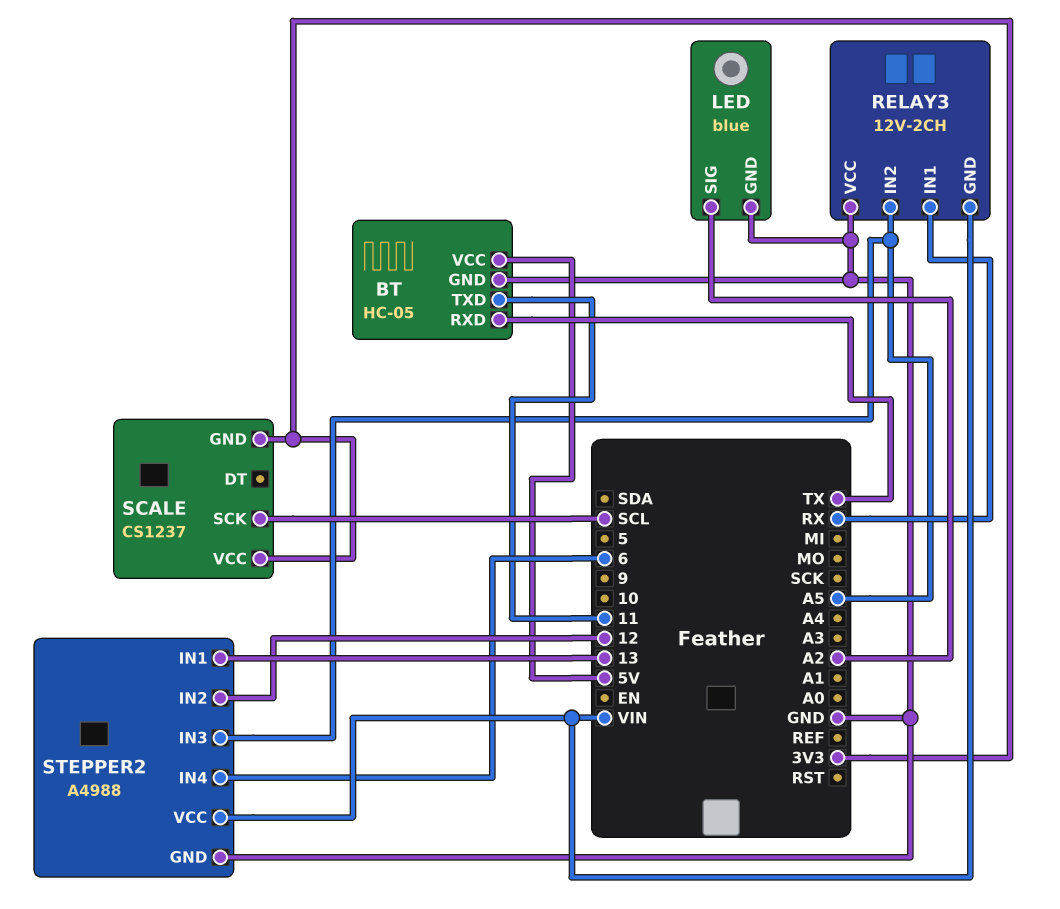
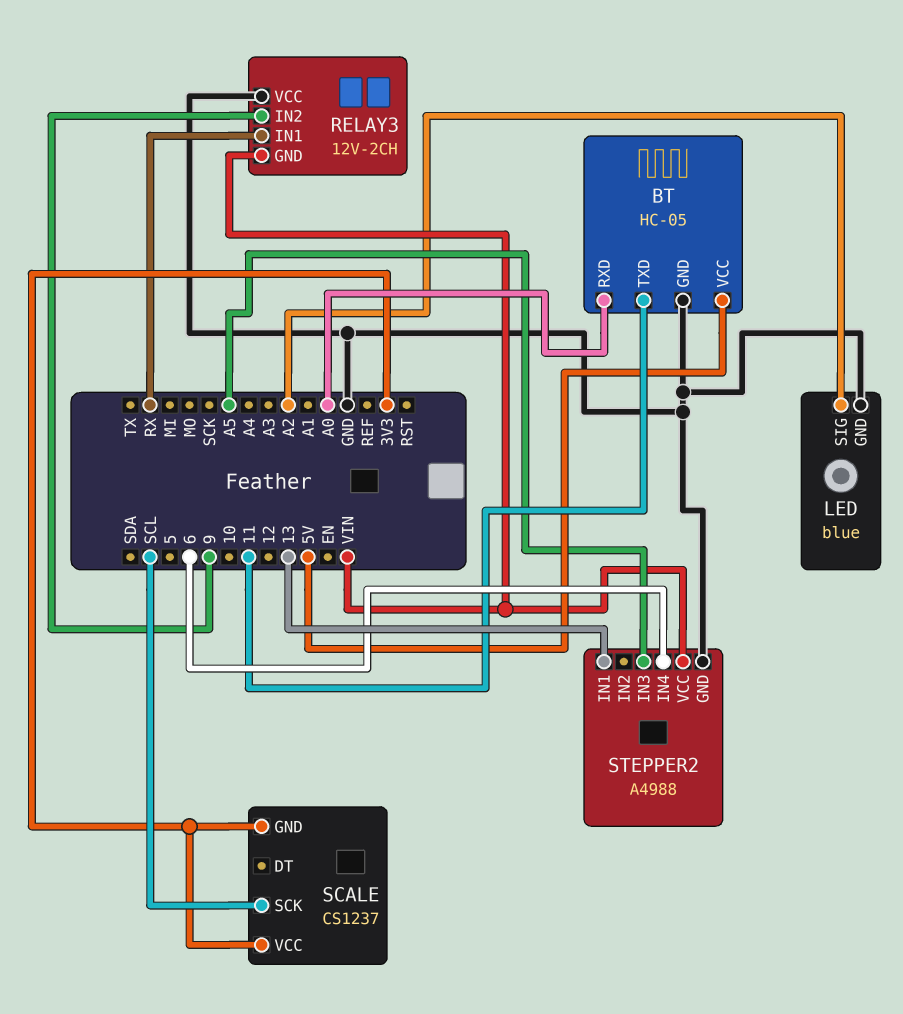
BT pin RXD: TX -> A0
RELAY3 pin IN2: A5 -> 9
STEPPER2 pin IN2: 12 -> none

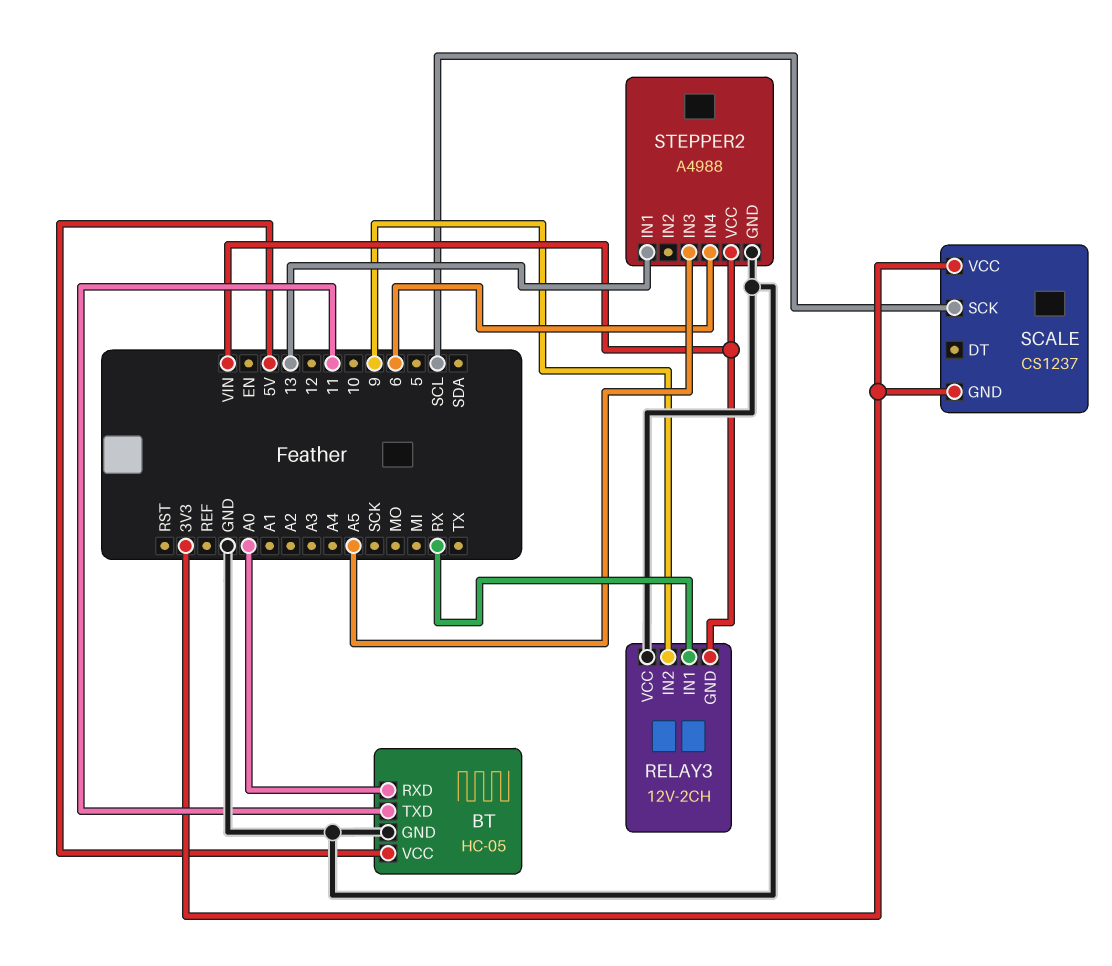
LED: blue -> none
LED pin GND: GND -> none
LED pin SIG: A2 -> none

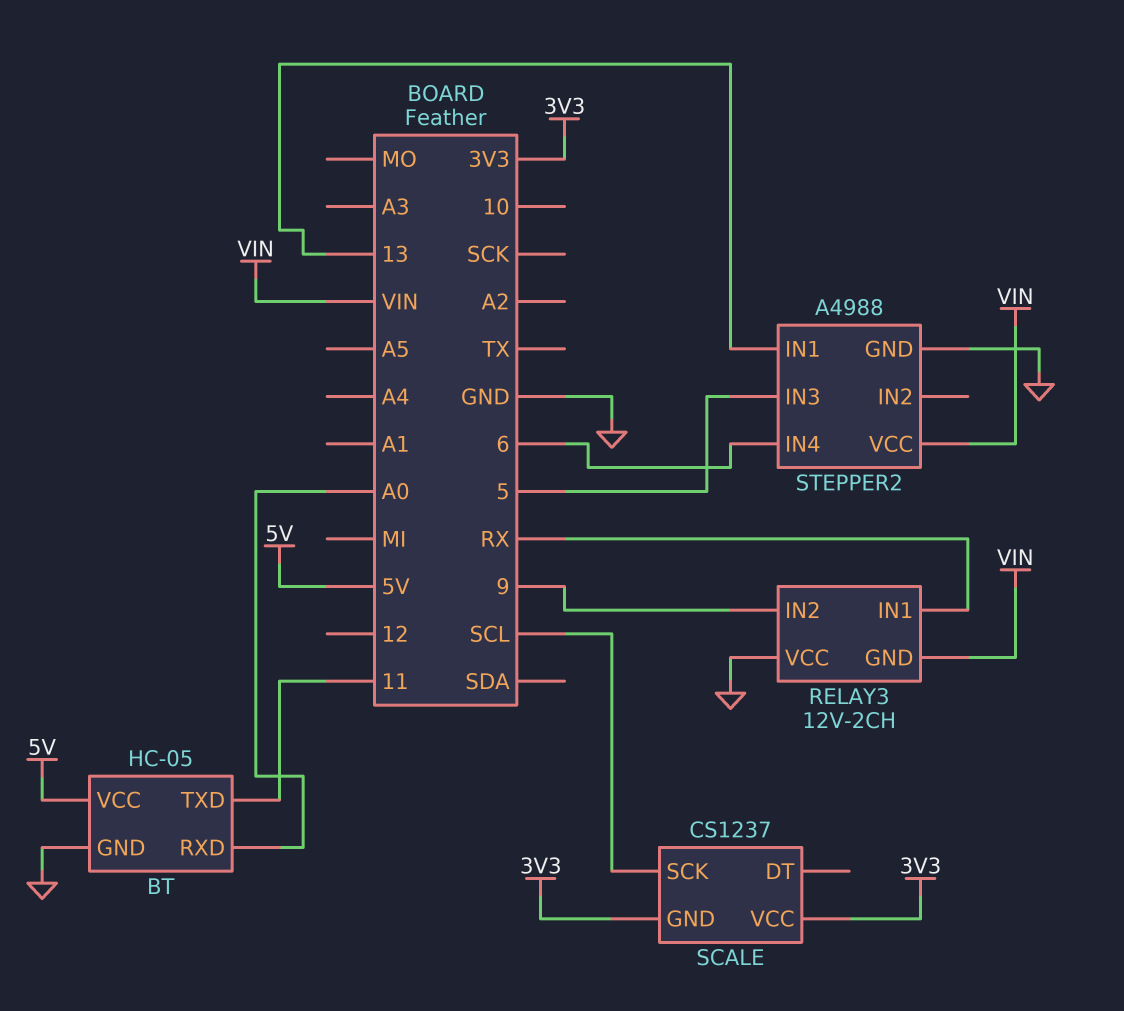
STEPPER2 pin IN3: A5 -> 5

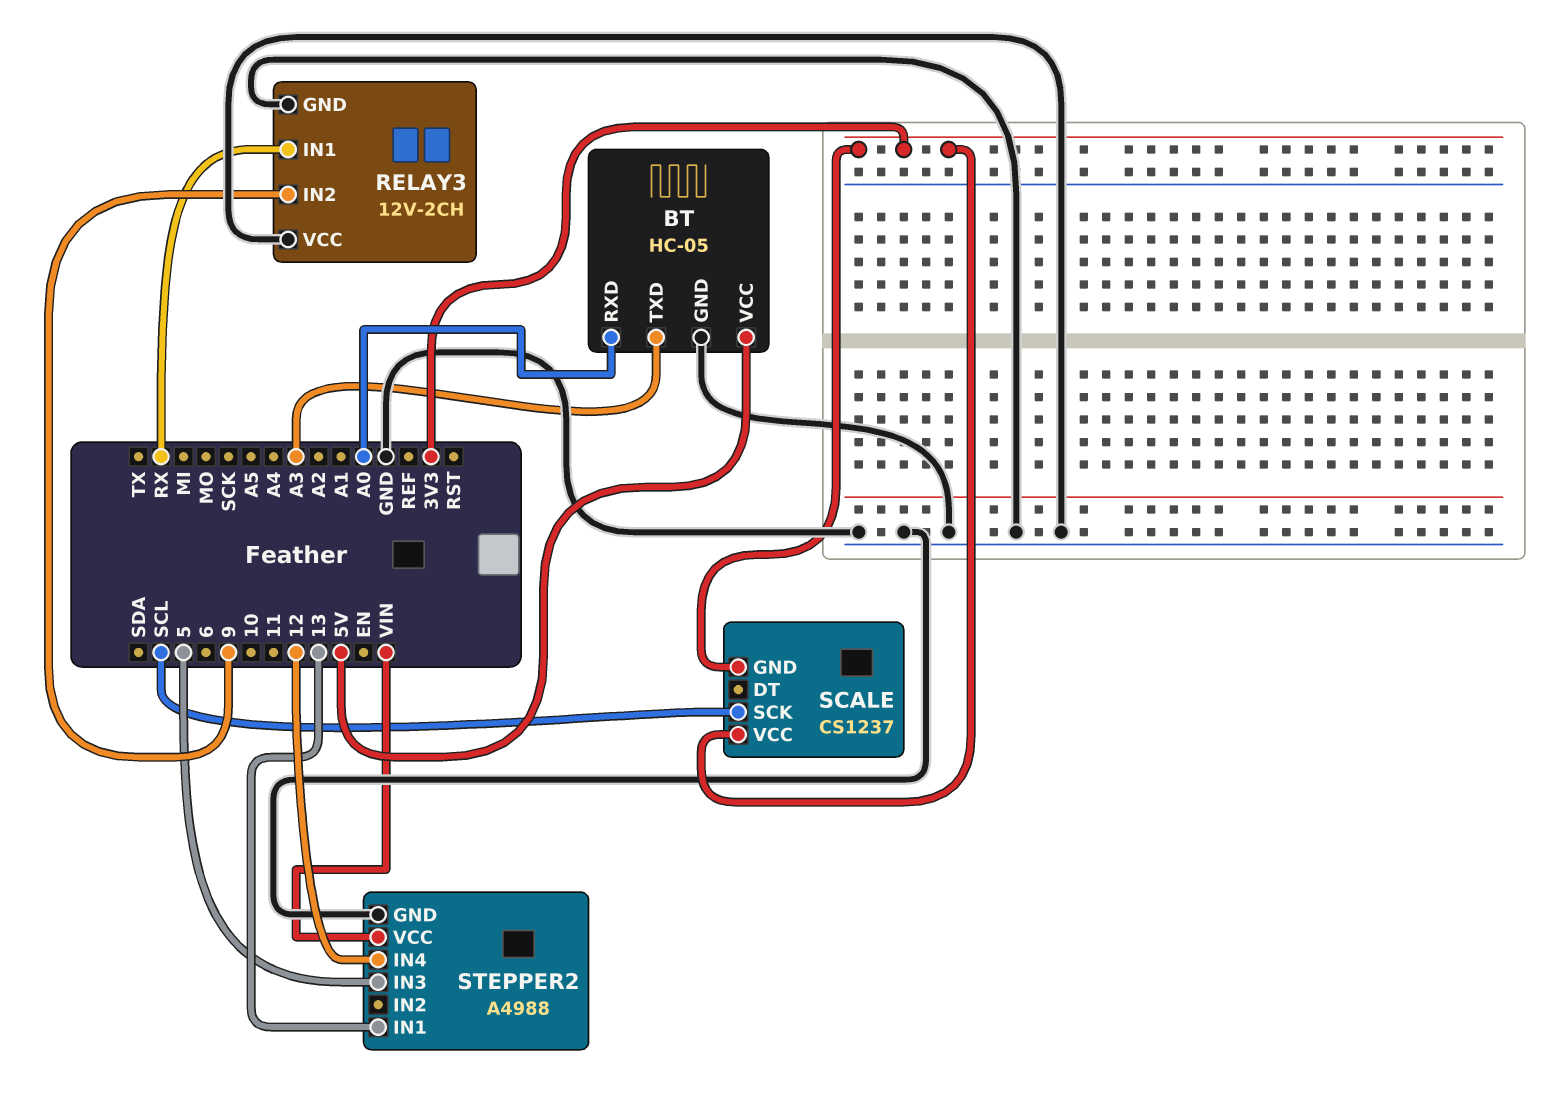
BT pin TXD: 11 -> A3
RELAY3 pin GND: VIN -> GND
STEPPER2 pin IN4: 6 -> 12

